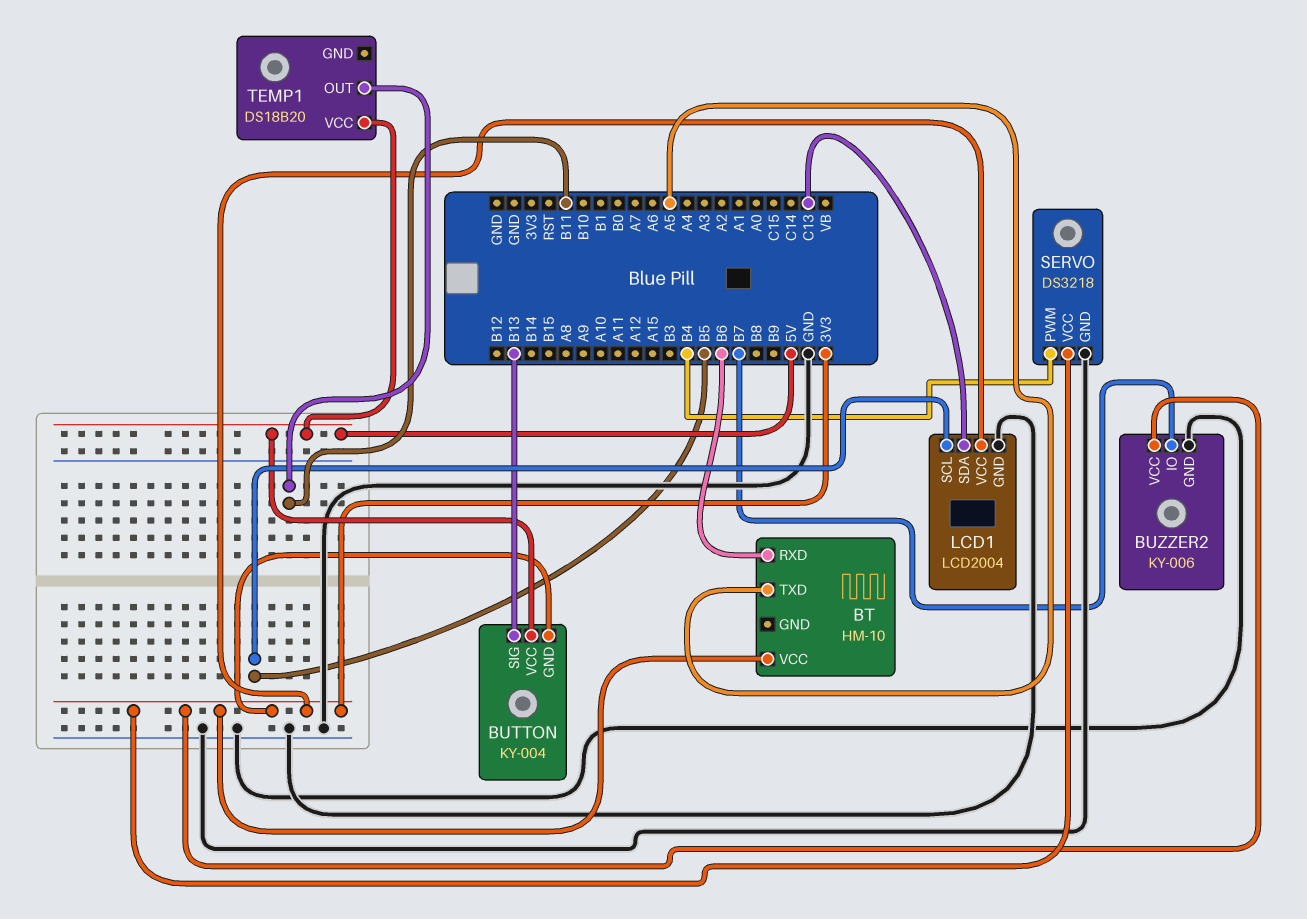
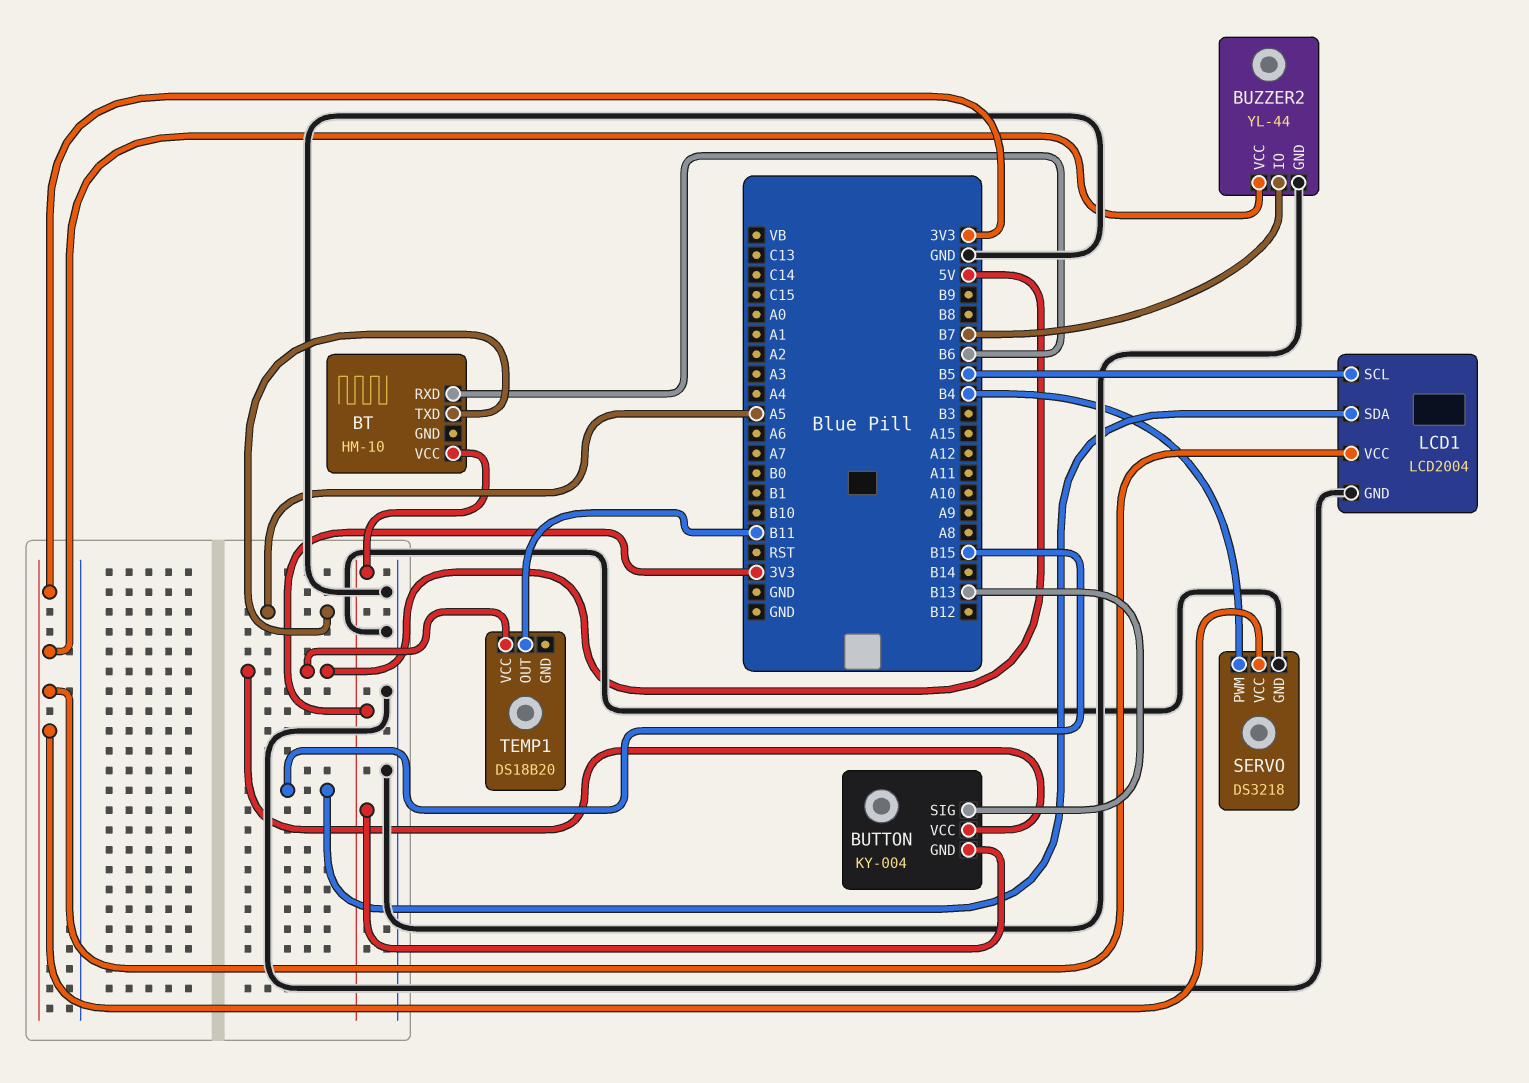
BUZZER2: KY-006 -> YL-44
LCD1 pin SDA: C13 -> B15

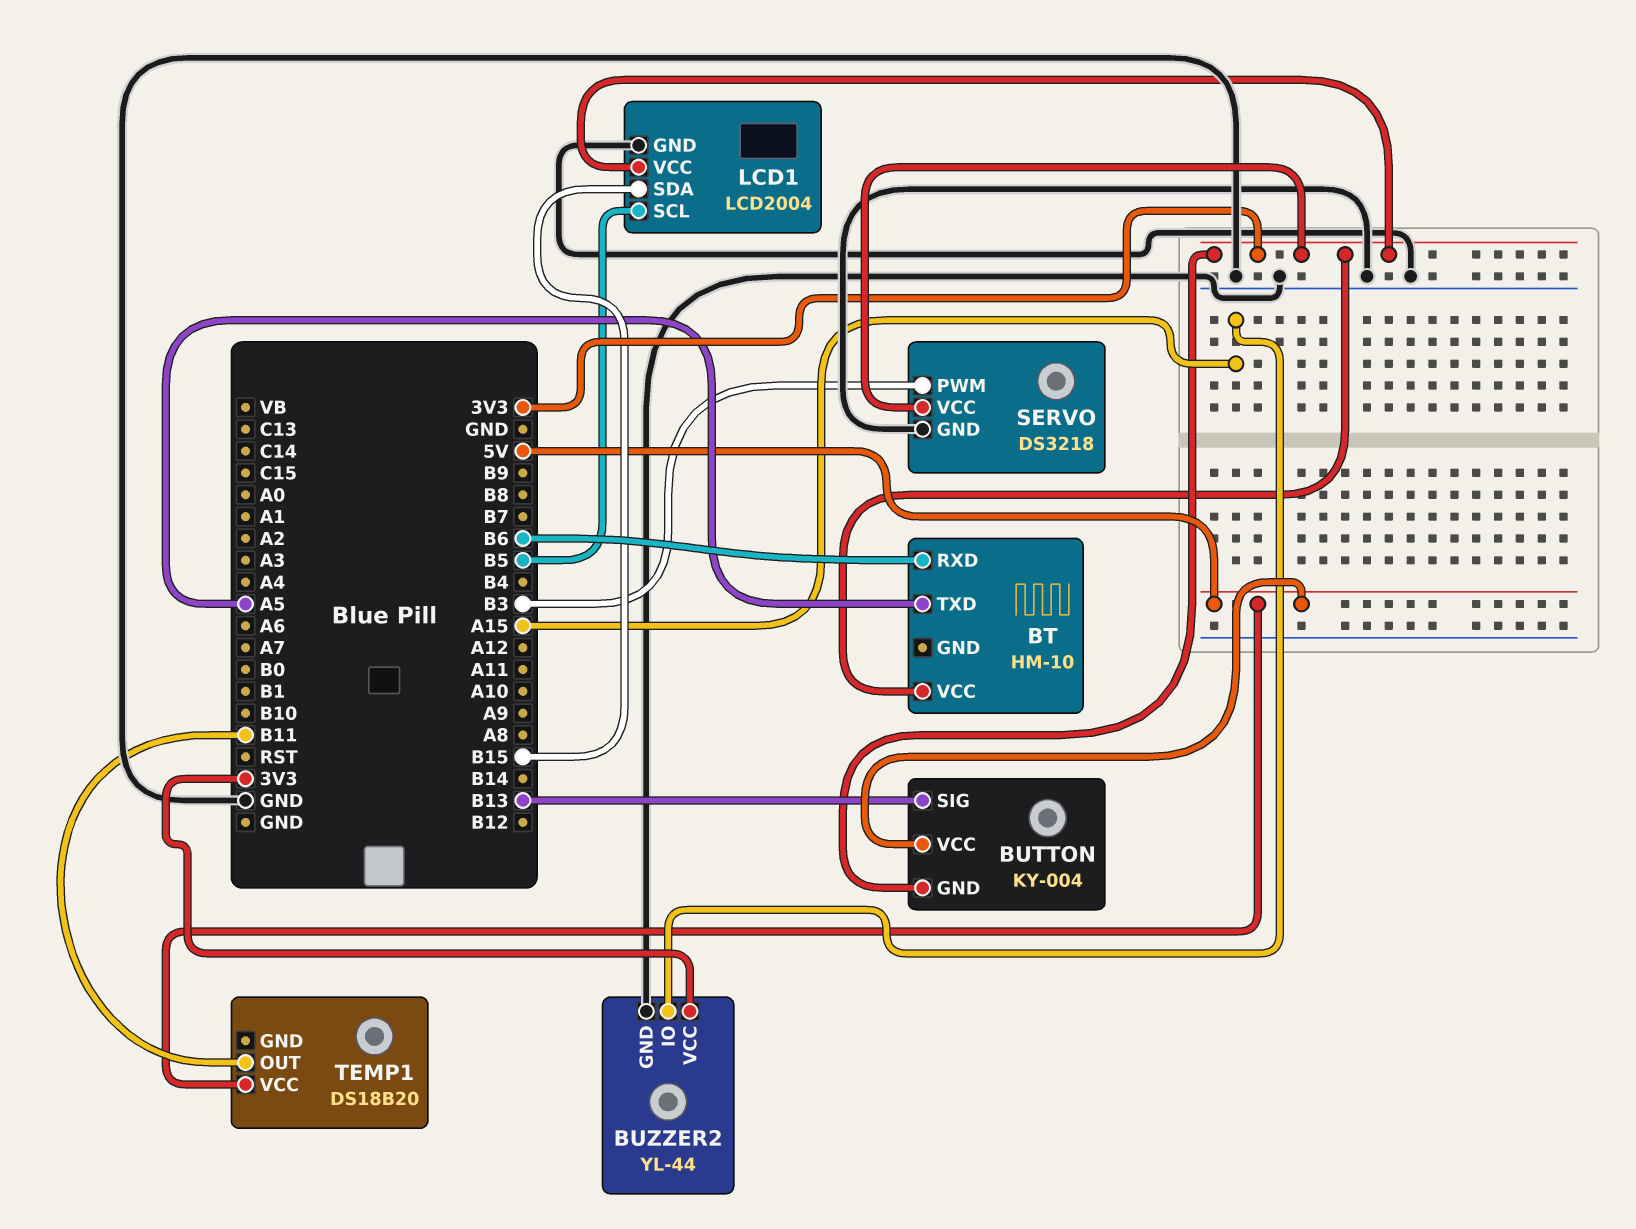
BUZZER2 pin IO: B7 -> A15
SERVO pin PWM: B4 -> B3

